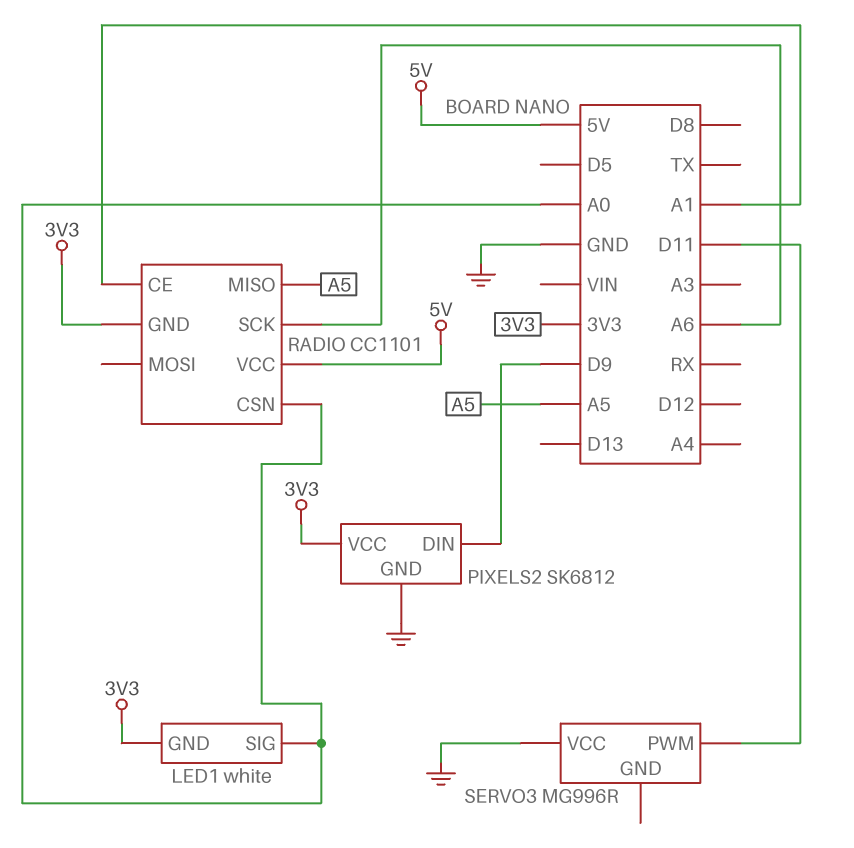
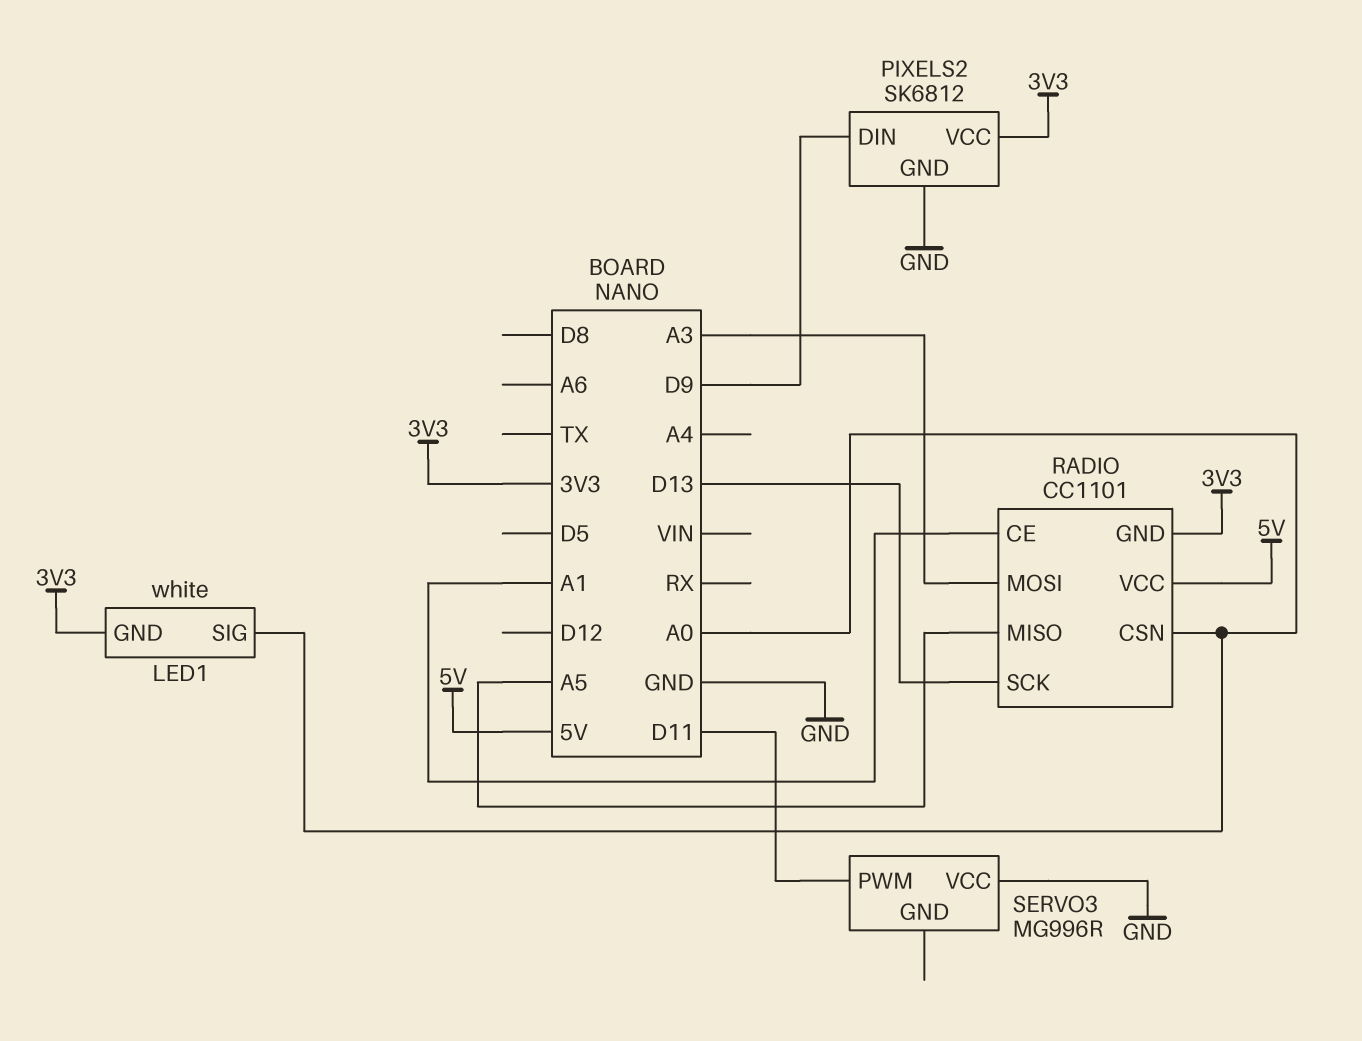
RADIO pin MOSI: none -> A3
RADIO pin SCK: A6 -> D13

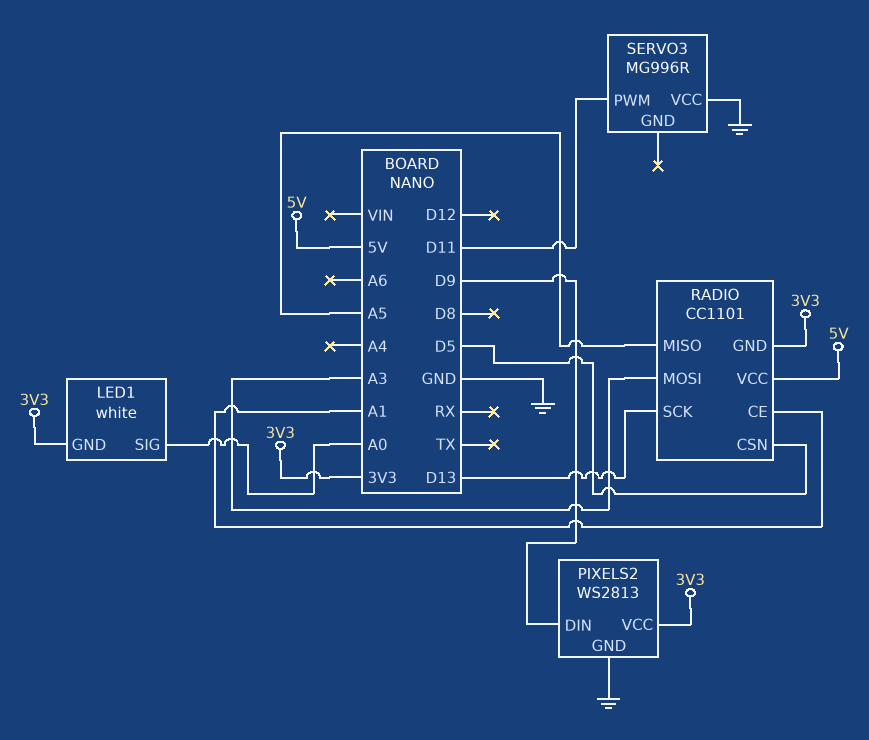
PIXELS2: SK6812 -> WS2813
RADIO pin CSN: A0 -> D5

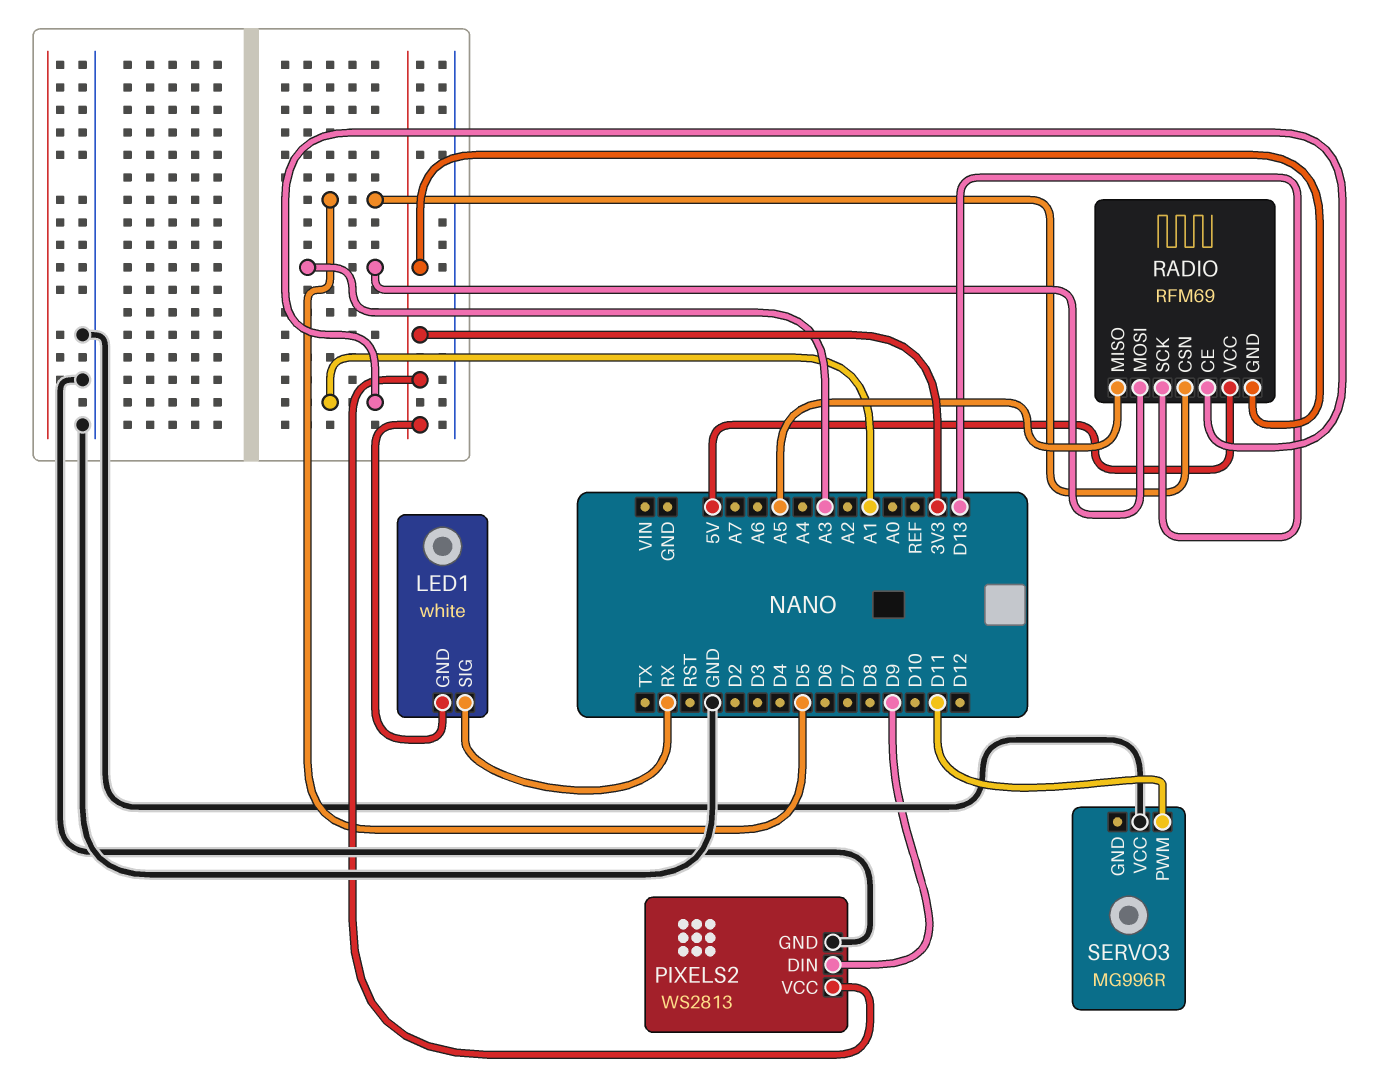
LED1 pin SIG: A0 -> RX
RADIO: CC1101 -> RFM69

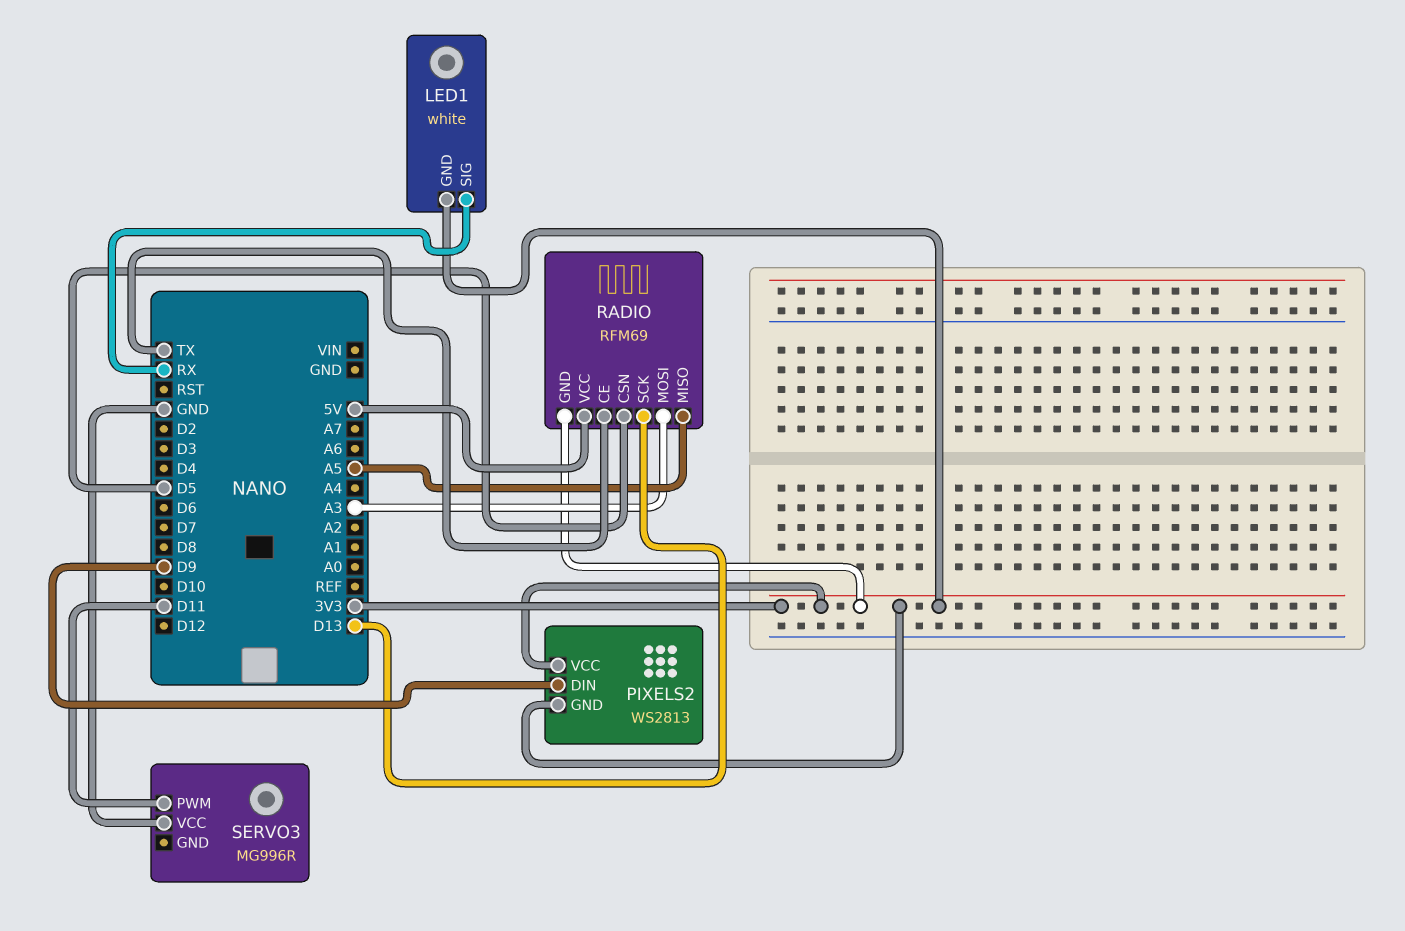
PIXELS2 pin GND: GND -> 3V3
RADIO pin CE: A1 -> TX

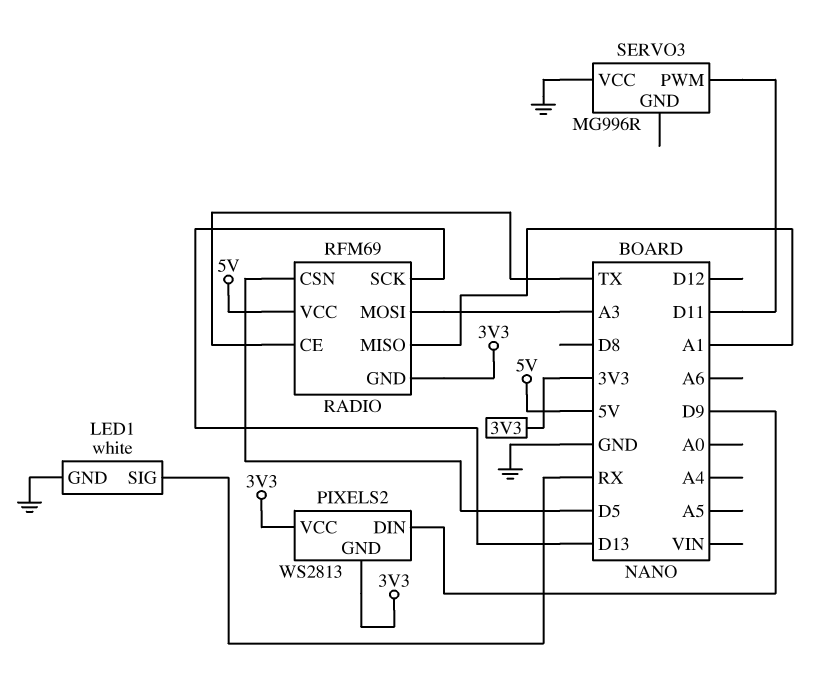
LED1 pin GND: 3V3 -> GND
RADIO pin MISO: A5 -> A1

